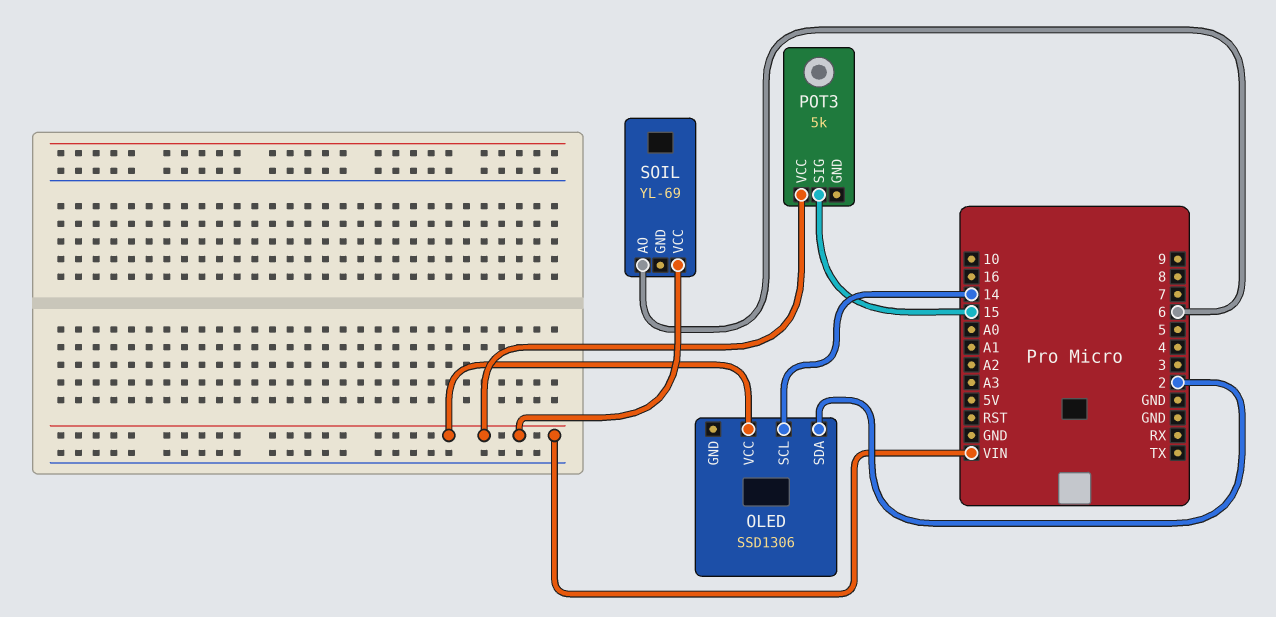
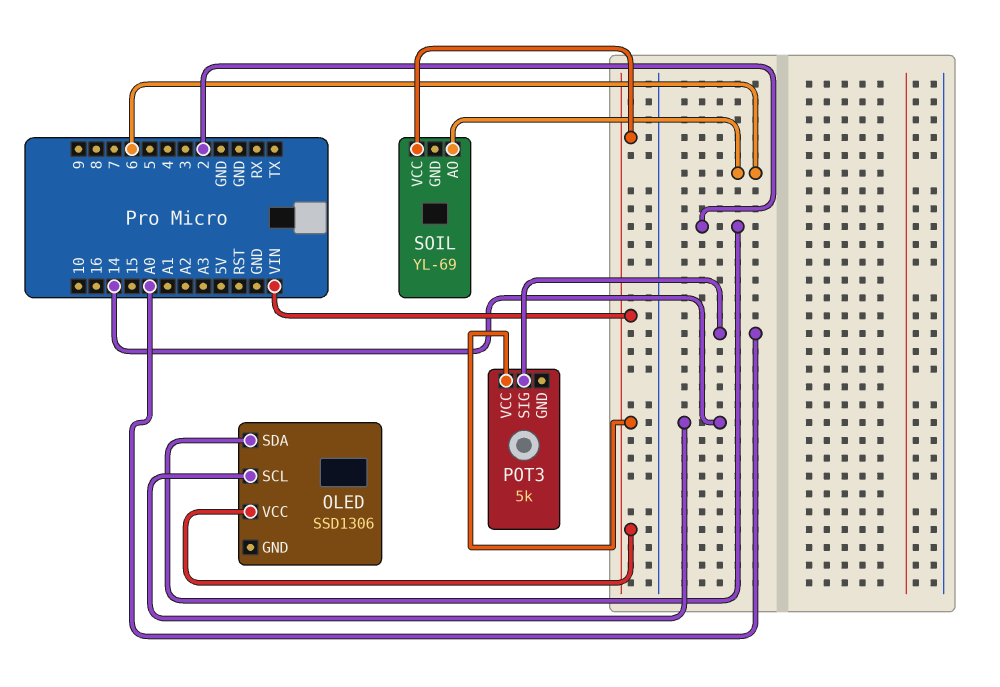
POT3 pin SIG: 15 -> A0

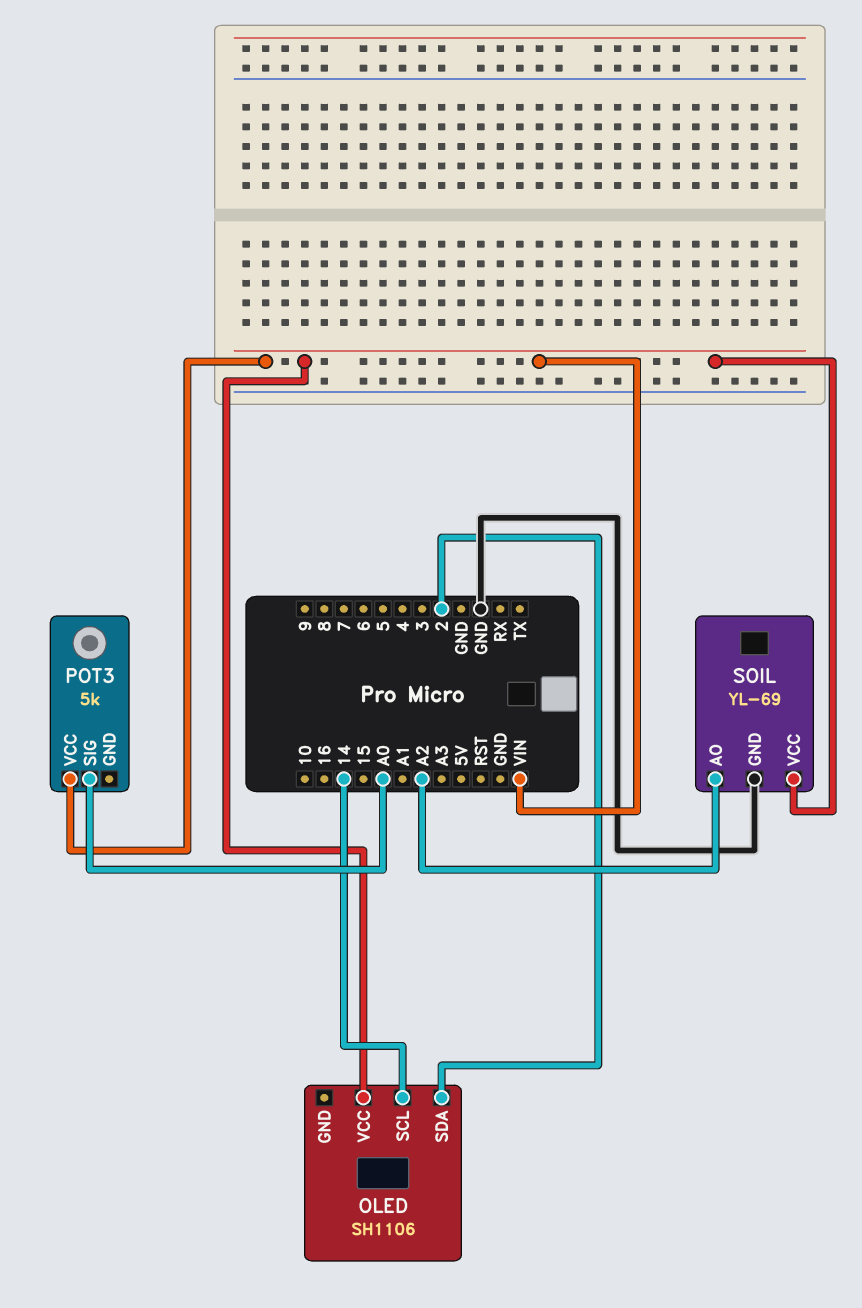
OLED: SSD1306 -> SH1106
SOIL pin AO: 6 -> A2
SOIL pin GND: none -> GND

